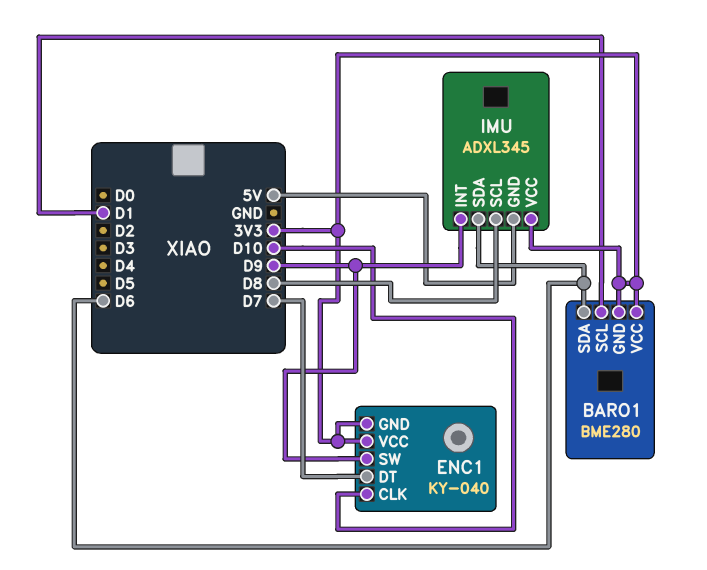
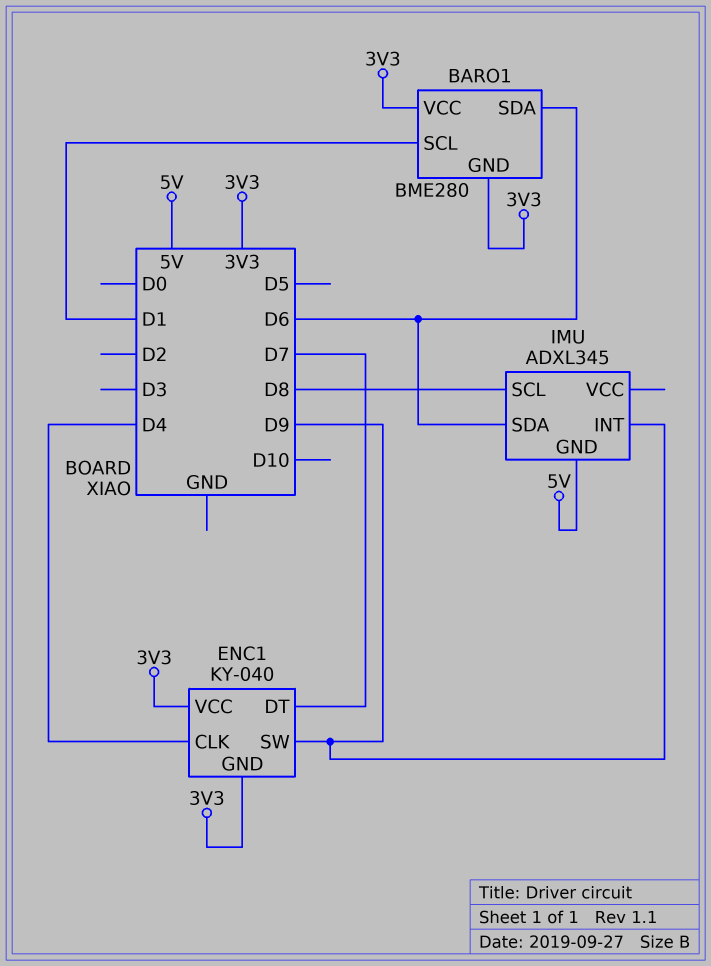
ENC1 pin CLK: D10 -> D4
IMU pin VCC: 3V3 -> none

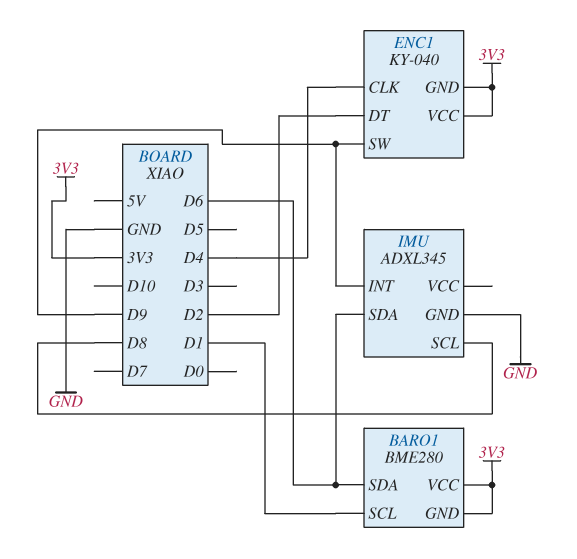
ENC1 pin DT: D7 -> D2
IMU pin GND: 5V -> GND

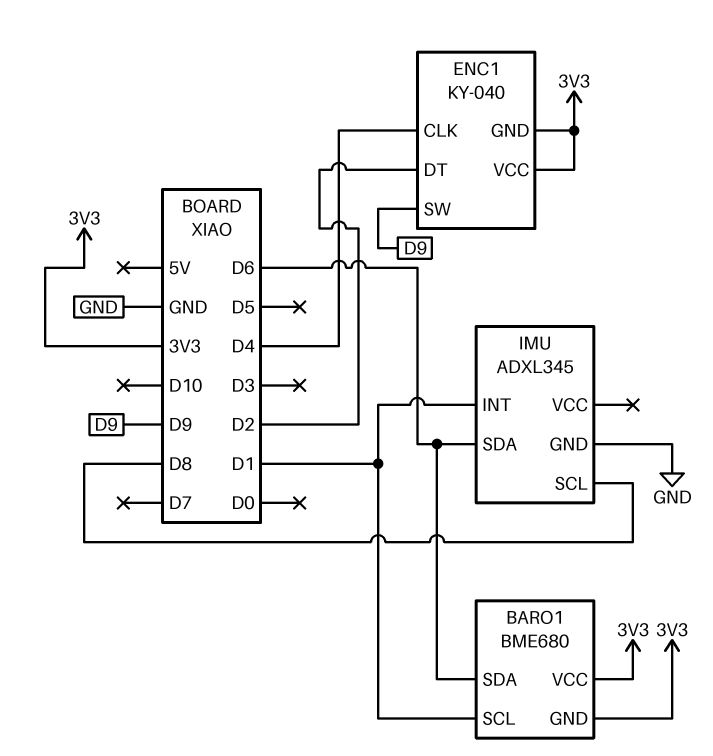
BARO1: BME280 -> BME680
IMU pin INT: D9 -> D1

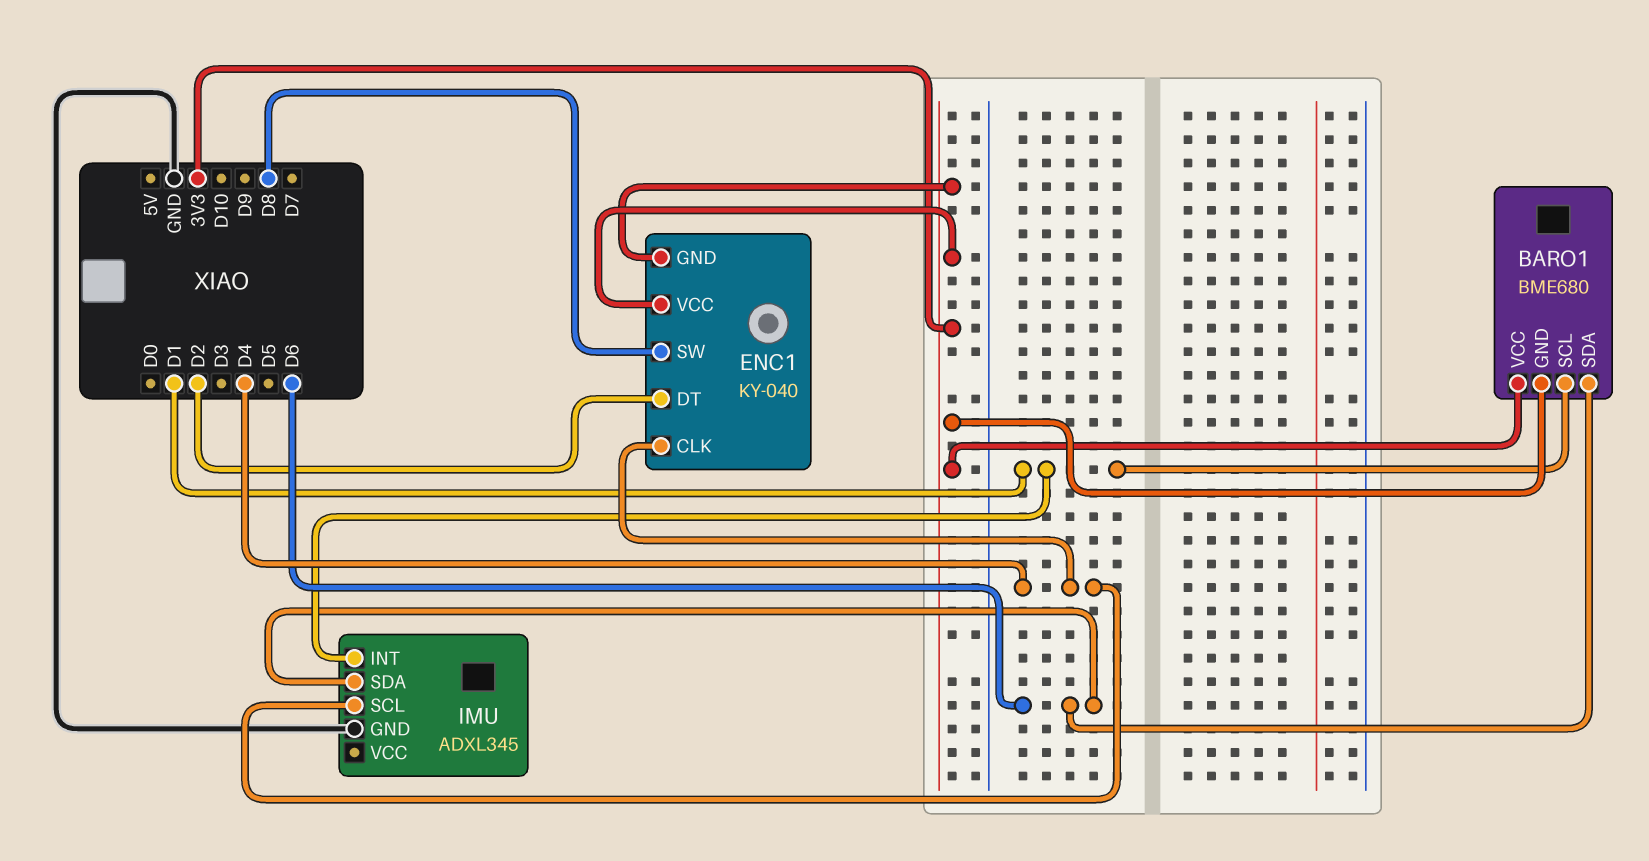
ENC1 pin SW: D9 -> D8
IMU pin SCL: D8 -> D4

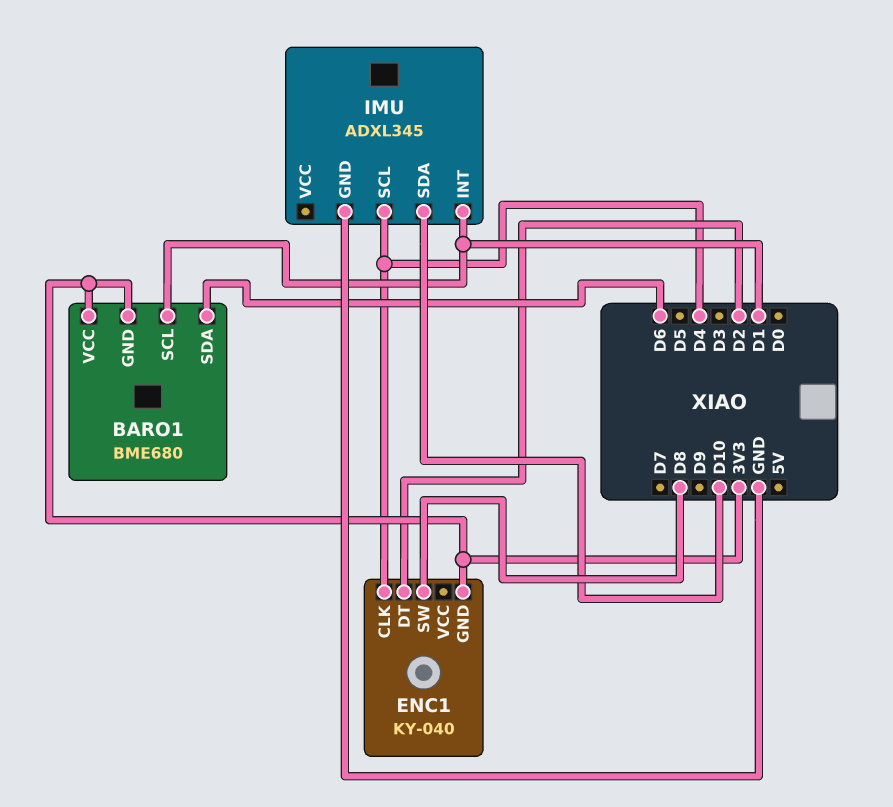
ENC1 pin VCC: 3V3 -> none
IMU pin SDA: D6 -> D10

